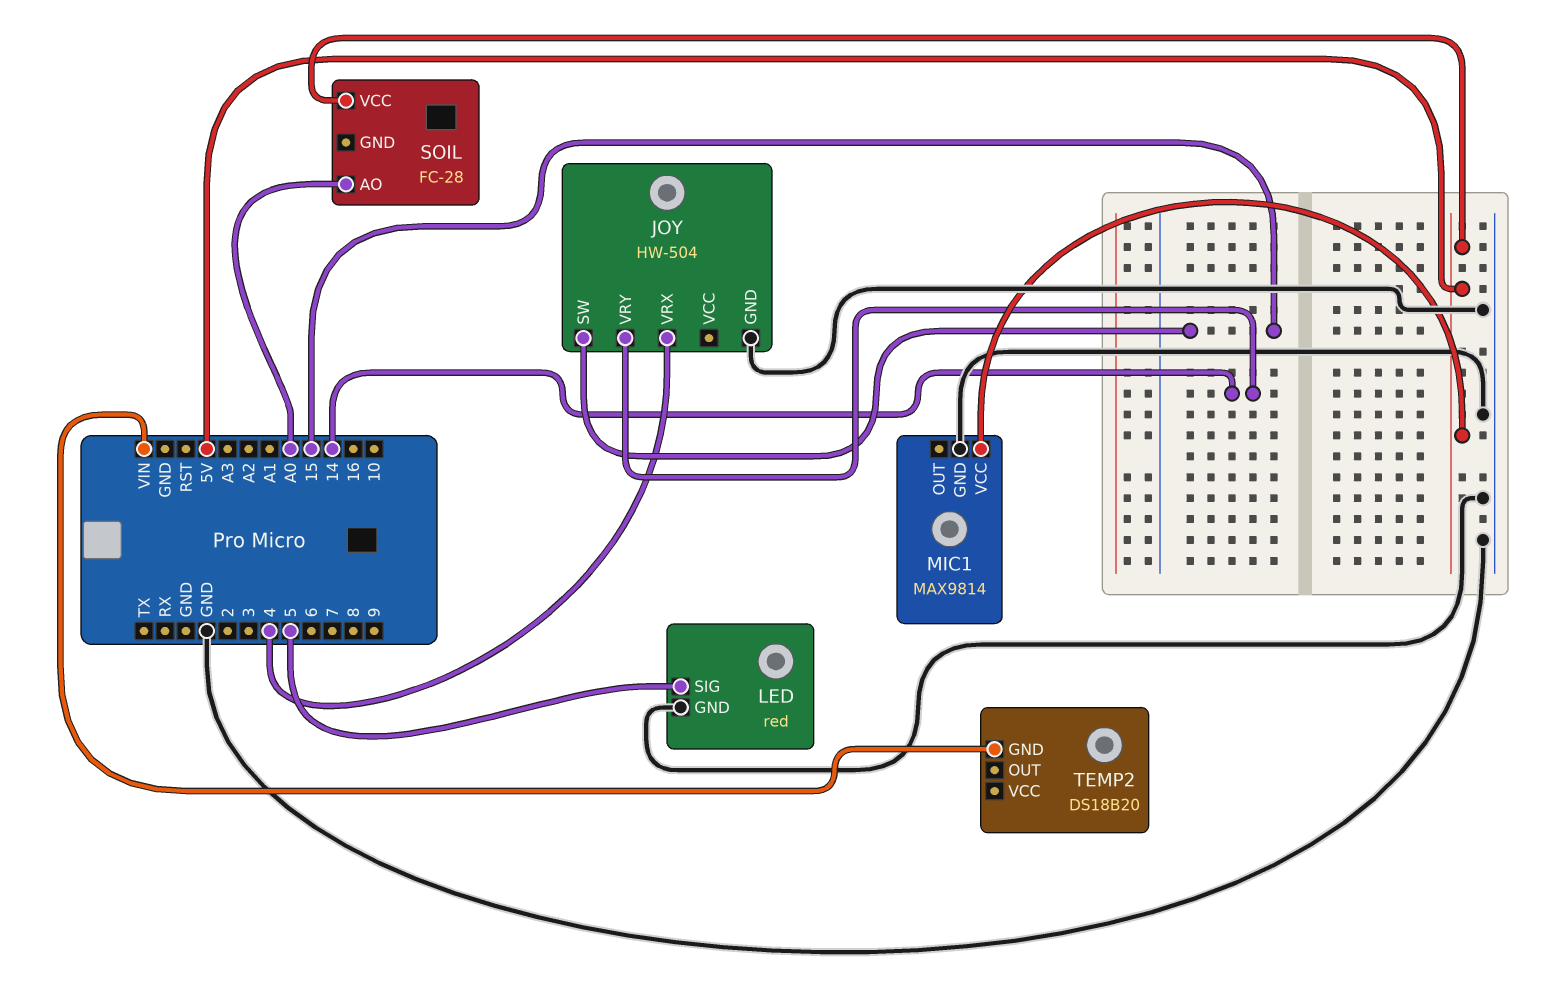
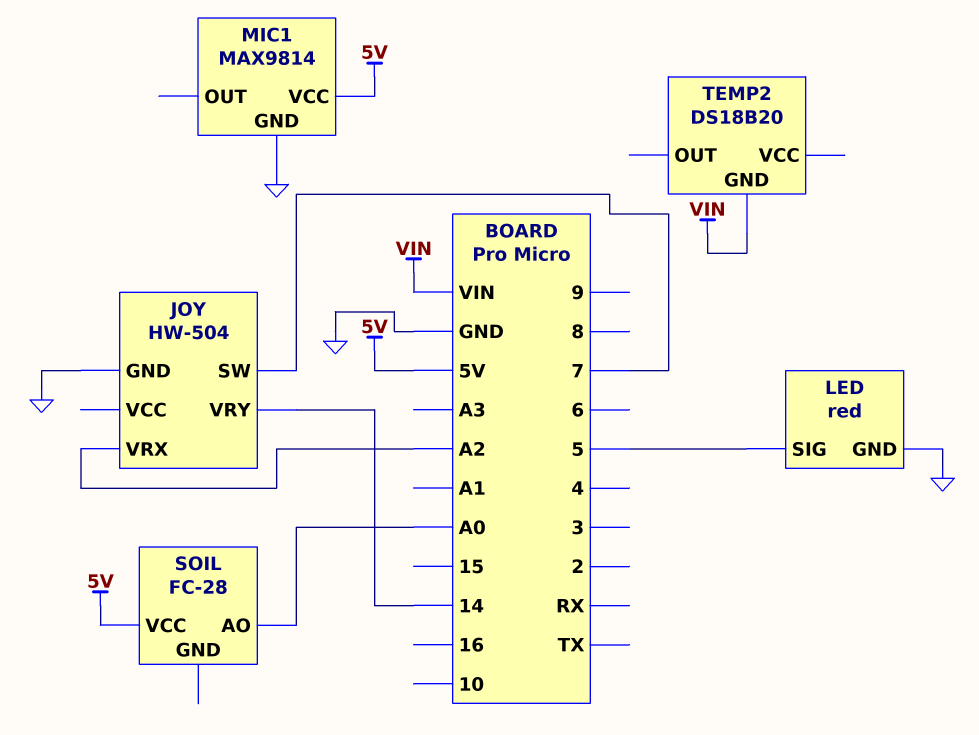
JOY pin SW: 15 -> 7
JOY pin VRX: 4 -> A2

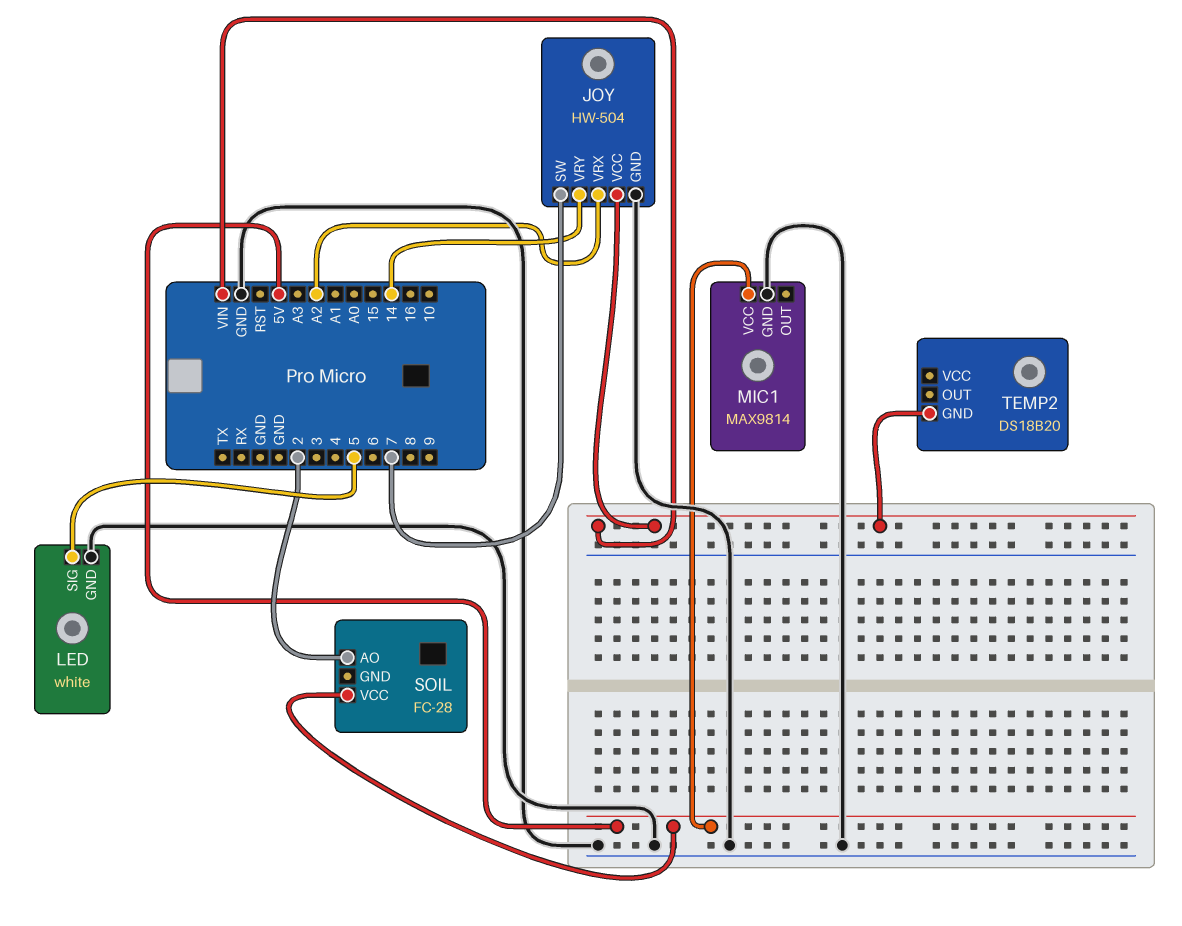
JOY pin VCC: none -> VIN
LED: red -> white
SOIL pin AO: A0 -> 2

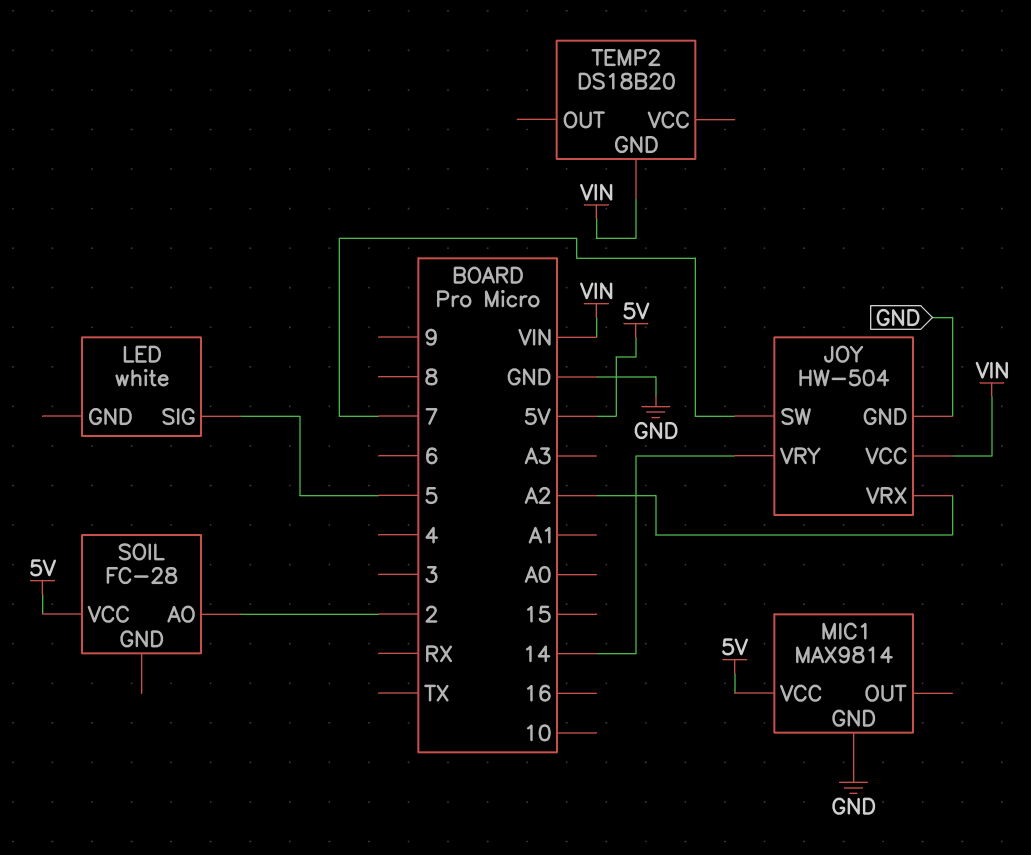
LED pin GND: GND -> none

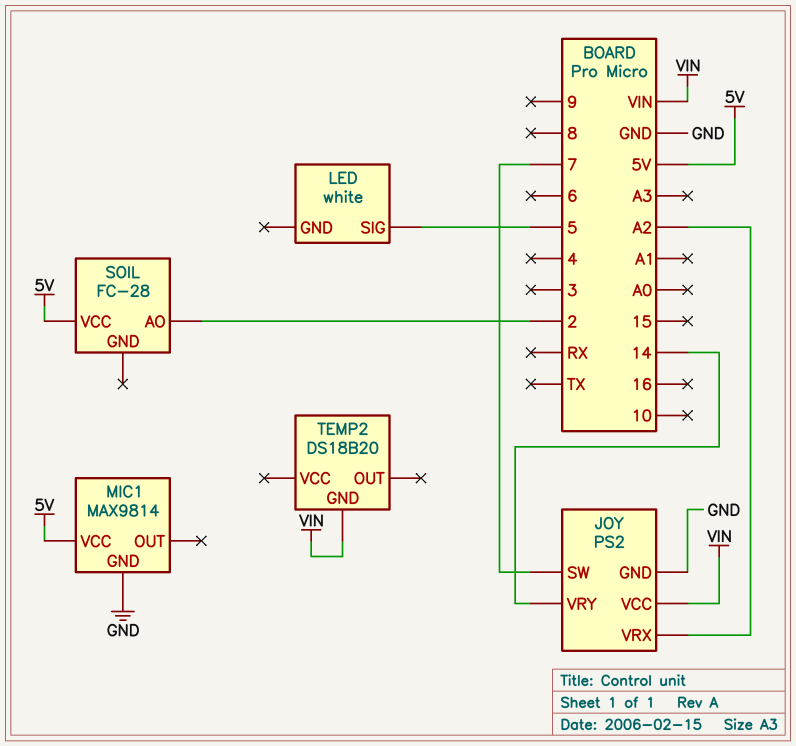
JOY: HW-504 -> PS2

